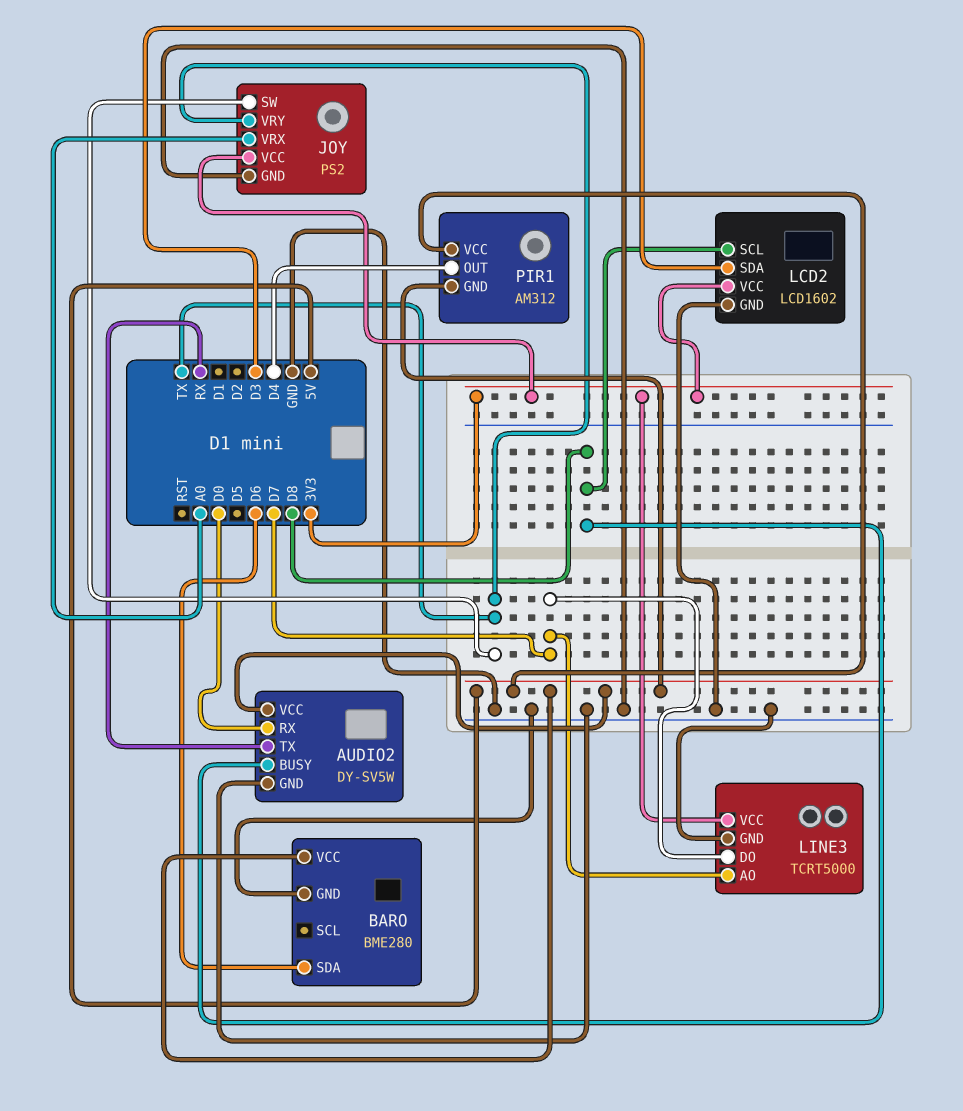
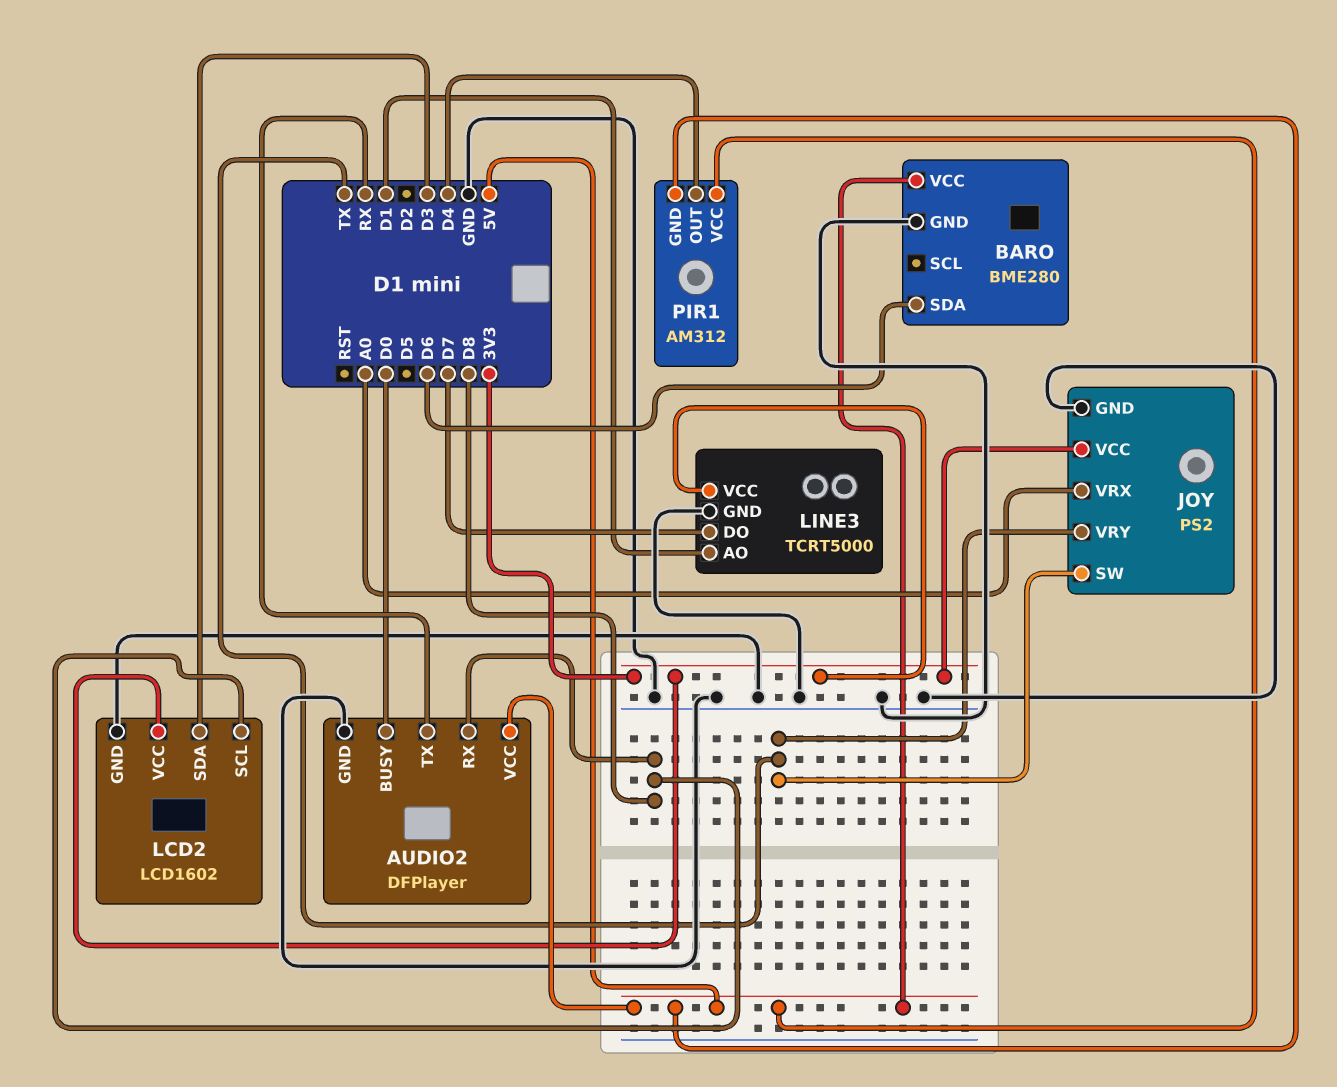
AUDIO2: DY-SV5W -> DFPlayer
AUDIO2 pin BUSY: D8 -> D0
AUDIO2 pin RX: D0 -> D8
LINE3 pin AO: D7 -> D1

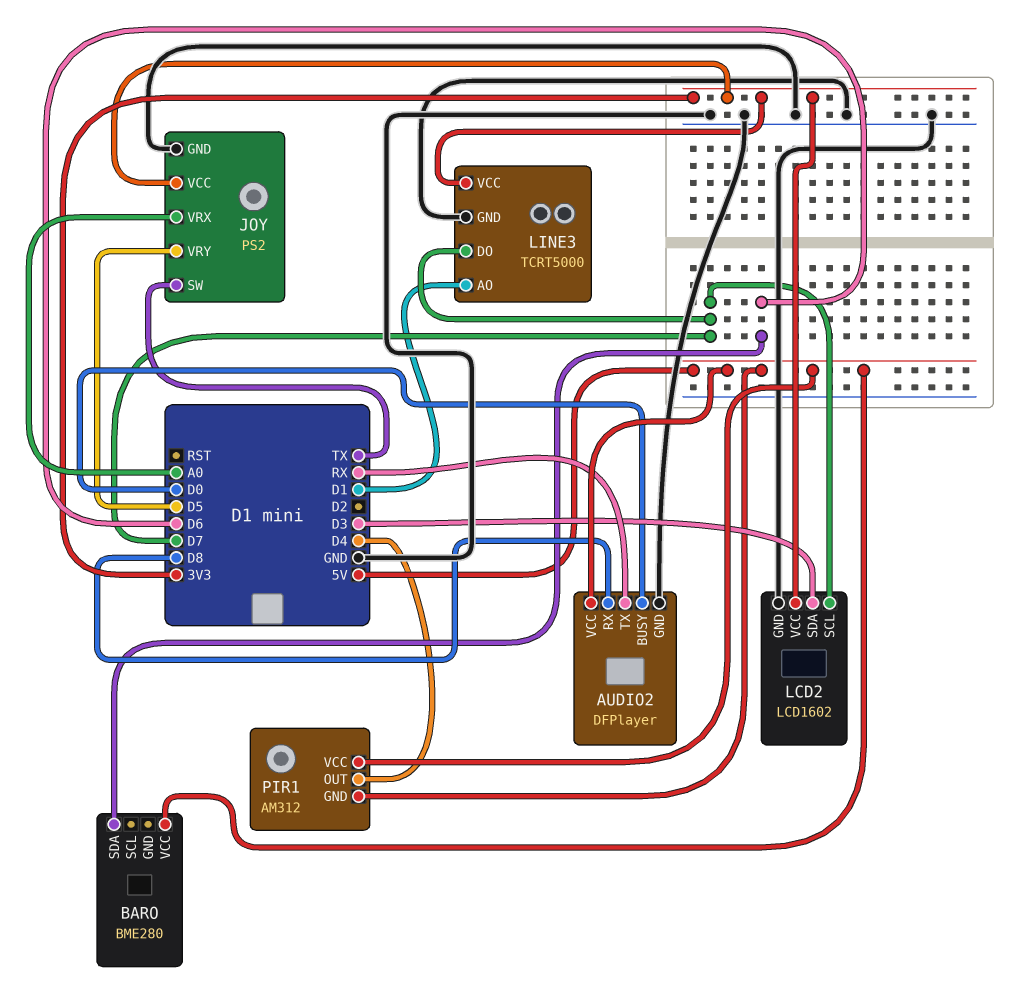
BARO pin GND: GND -> none
JOY pin VRY: TX -> D5
LCD2 pin SCL: D8 -> D7

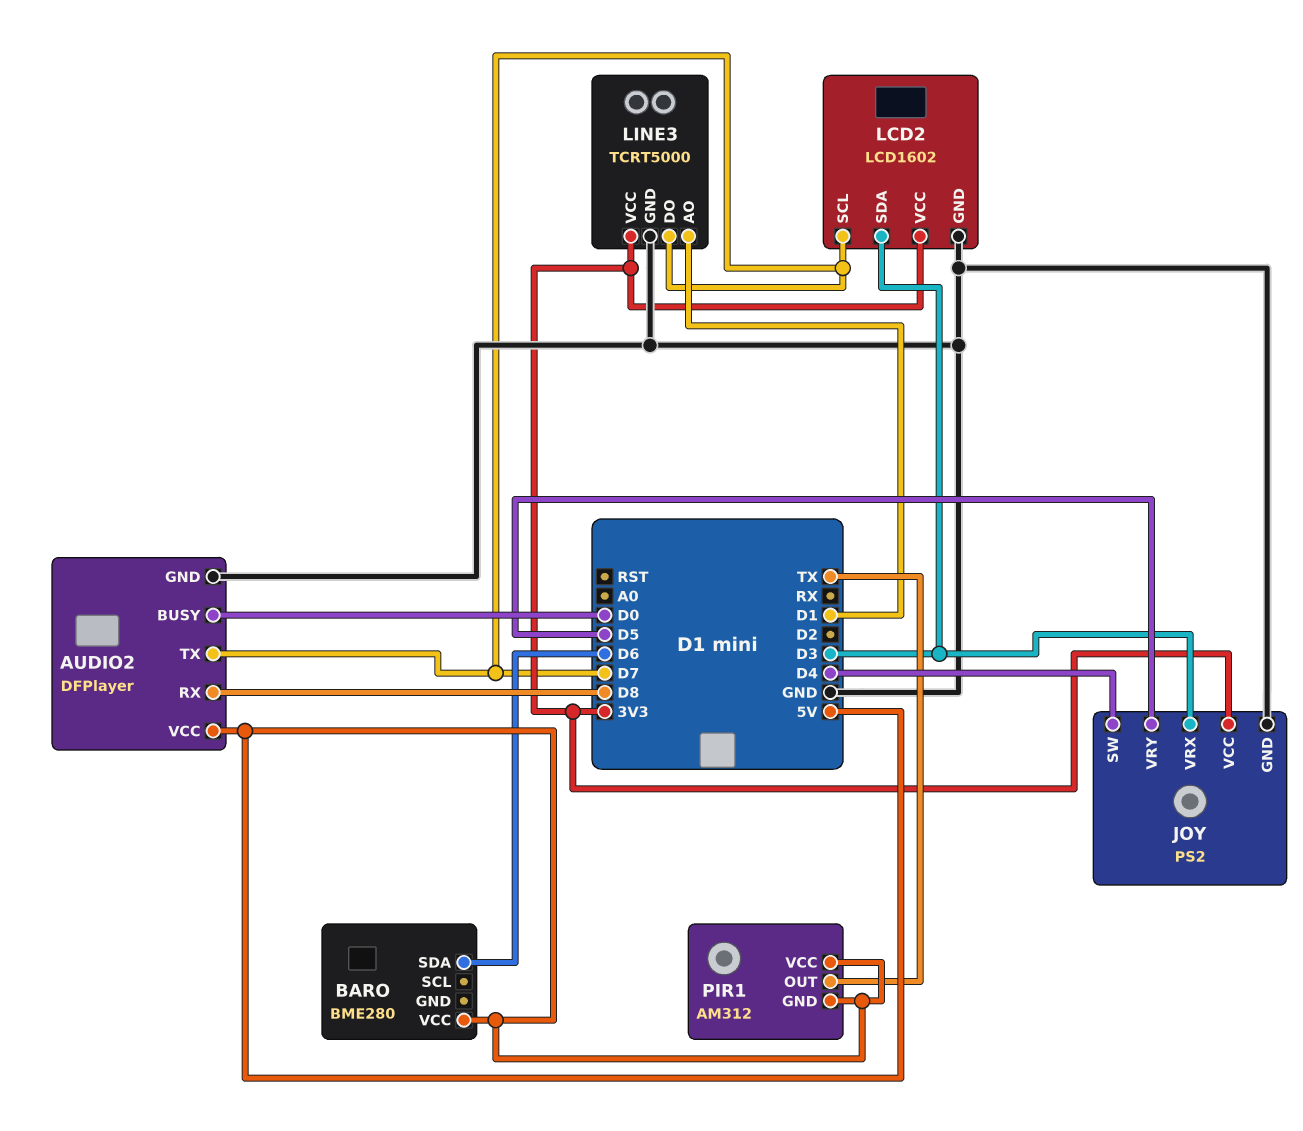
AUDIO2 pin TX: RX -> D7
JOY pin SW: TX -> D4
JOY pin VRX: A0 -> D3
PIR1 pin OUT: D4 -> TX

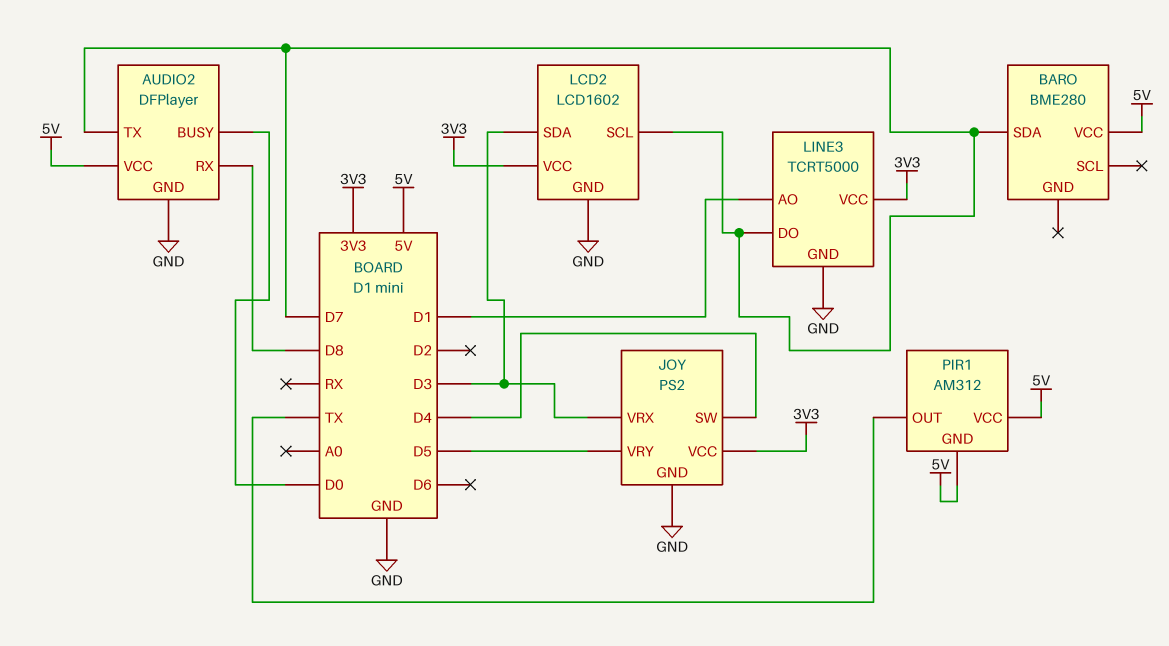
BARO pin SDA: D6 -> D7

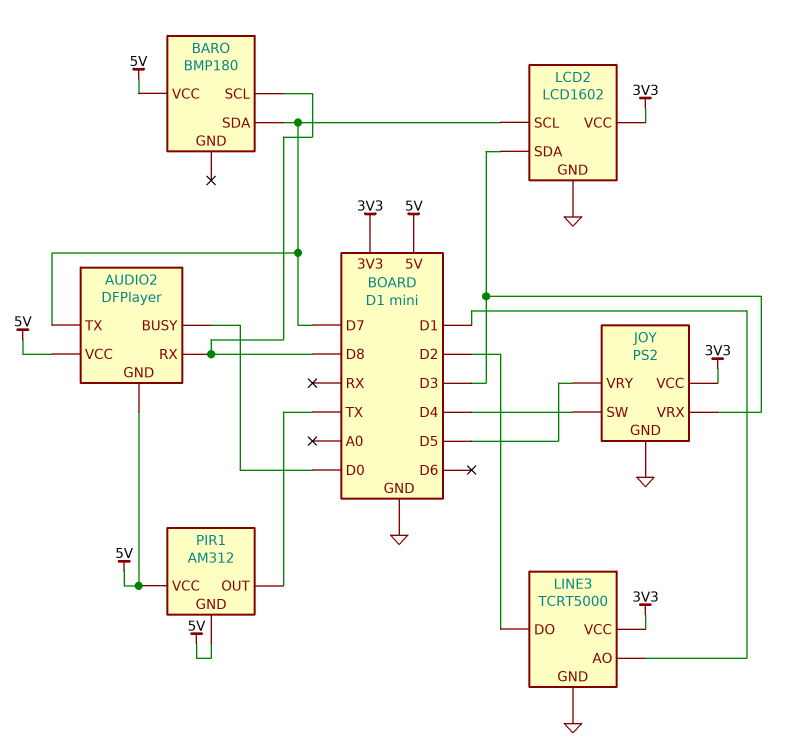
AUDIO2 pin GND: GND -> 5V
BARO: BME280 -> BMP180
BARO pin SCL: none -> D8
LINE3 pin DO: D7 -> D2

